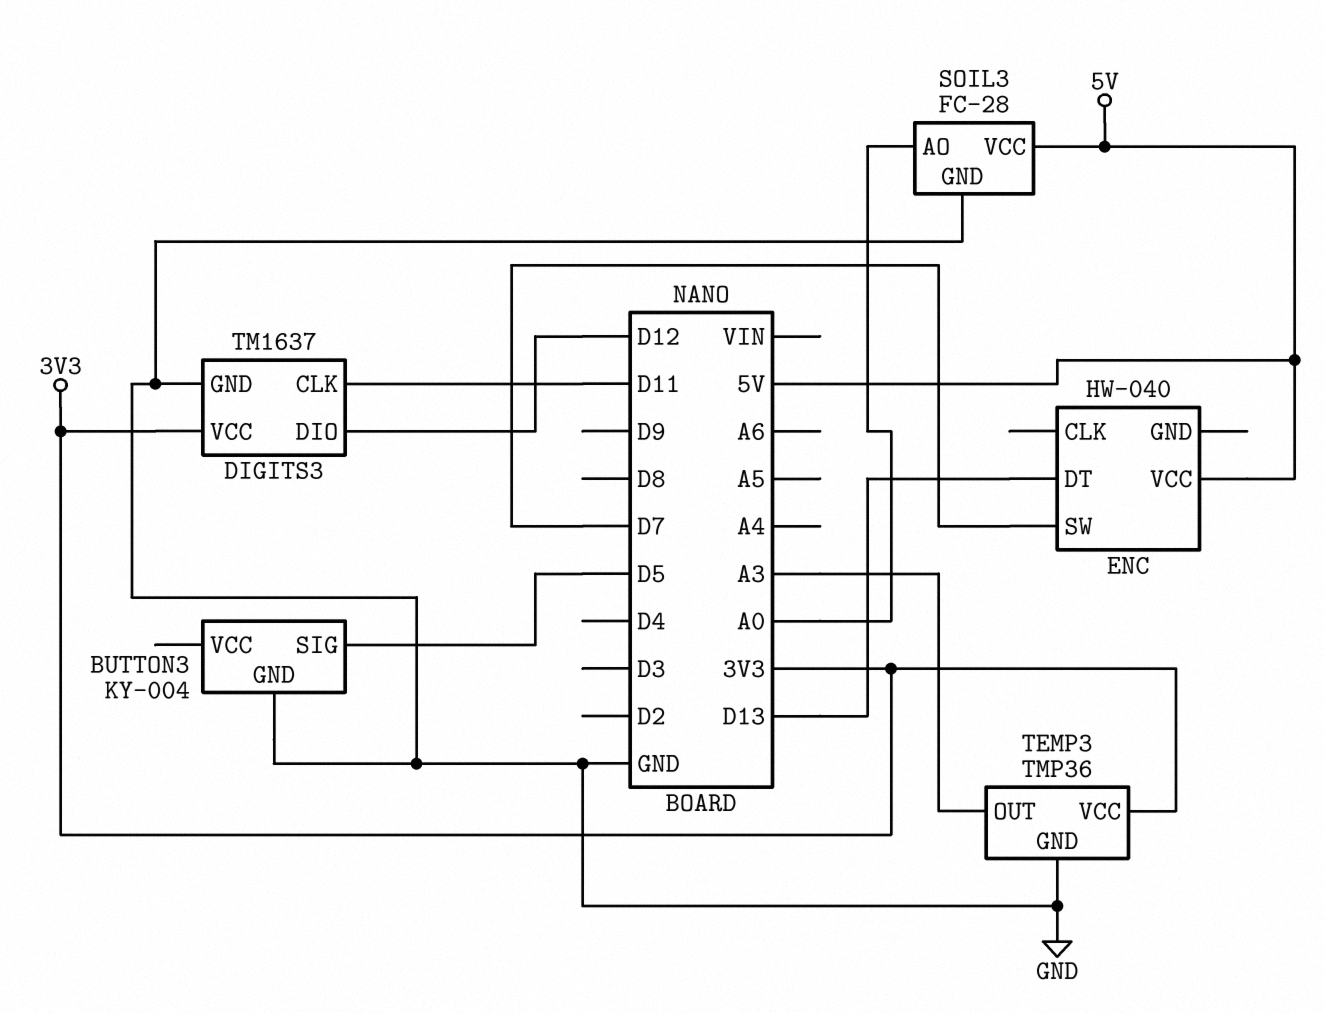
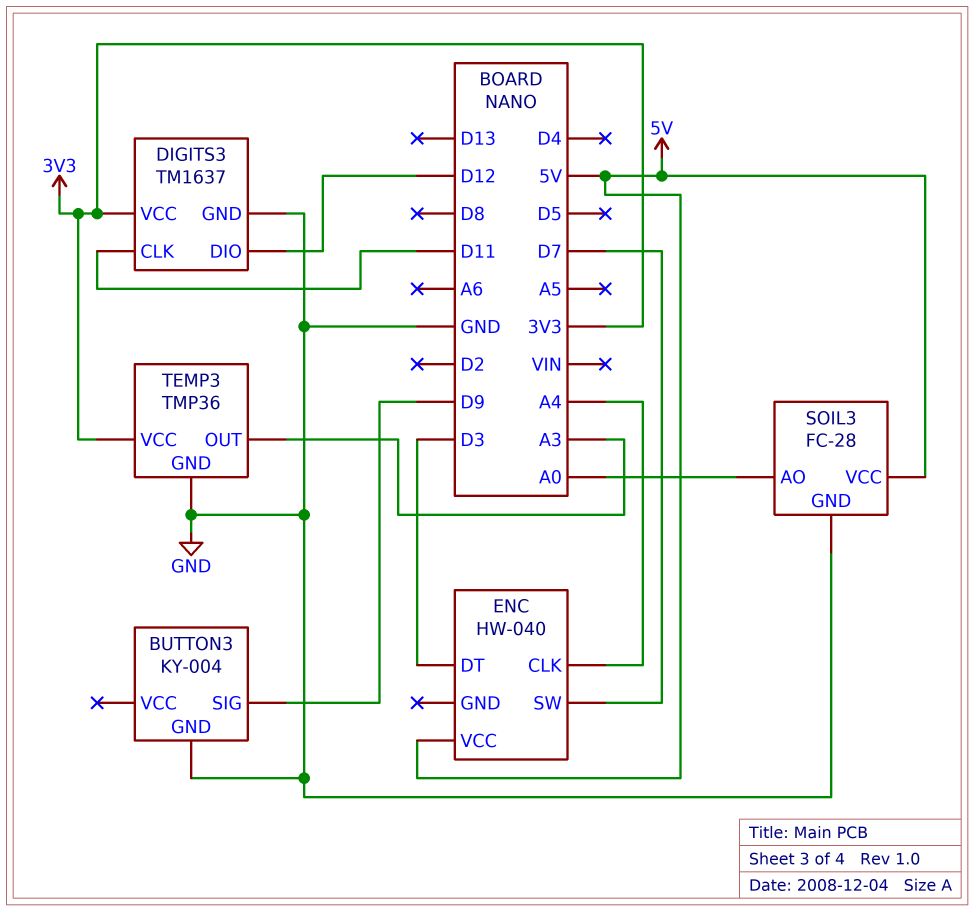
BUTTON3 pin SIG: D5 -> D9
ENC pin CLK: none -> A4
ENC pin DT: D13 -> D3

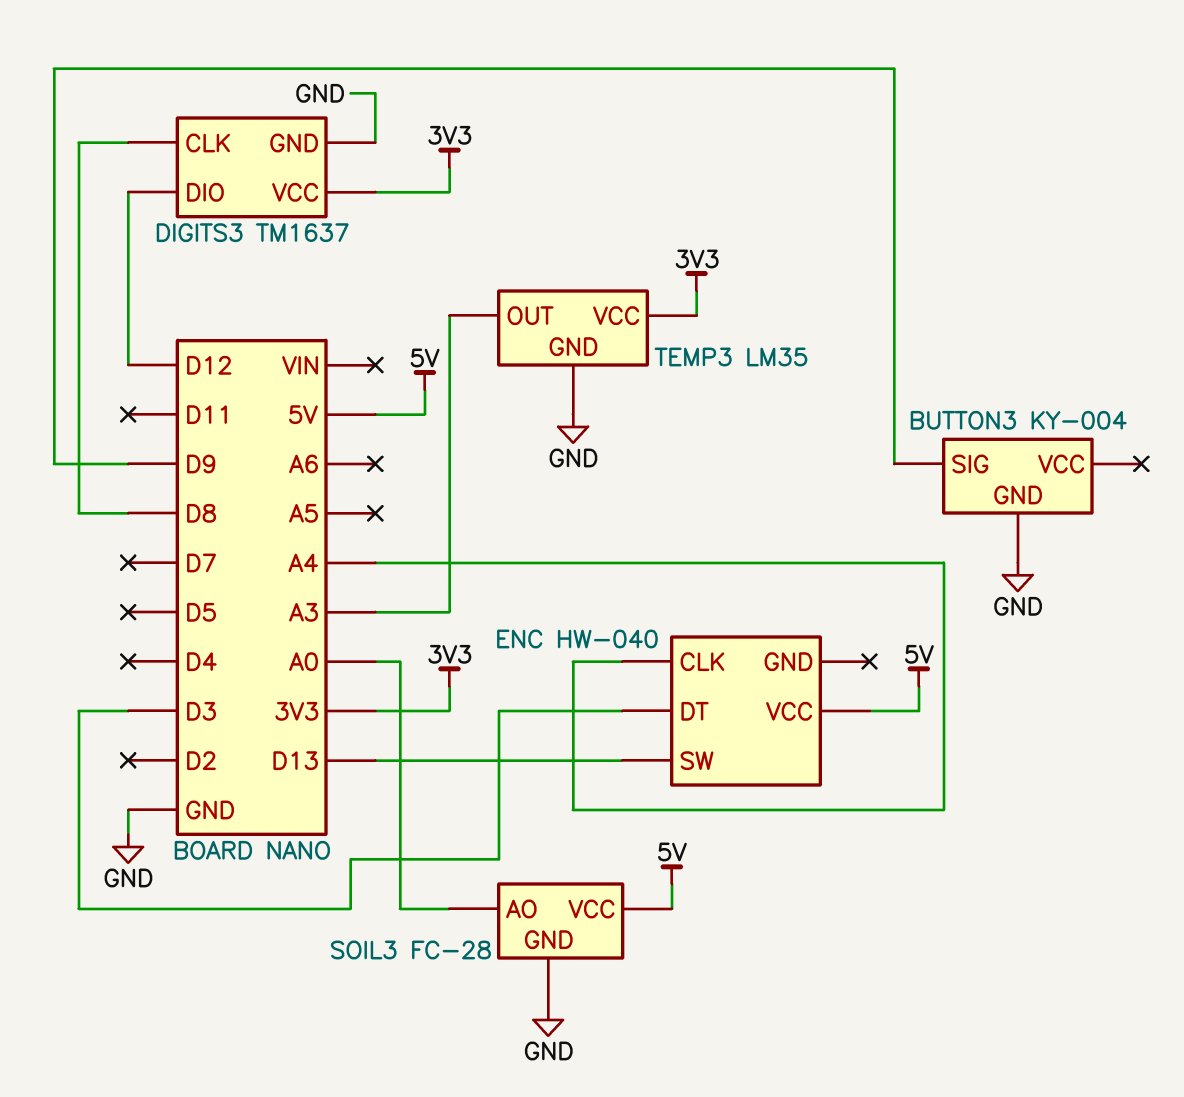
DIGITS3 pin CLK: D11 -> D8
ENC pin SW: D7 -> D13
TEMP3: TMP36 -> LM35

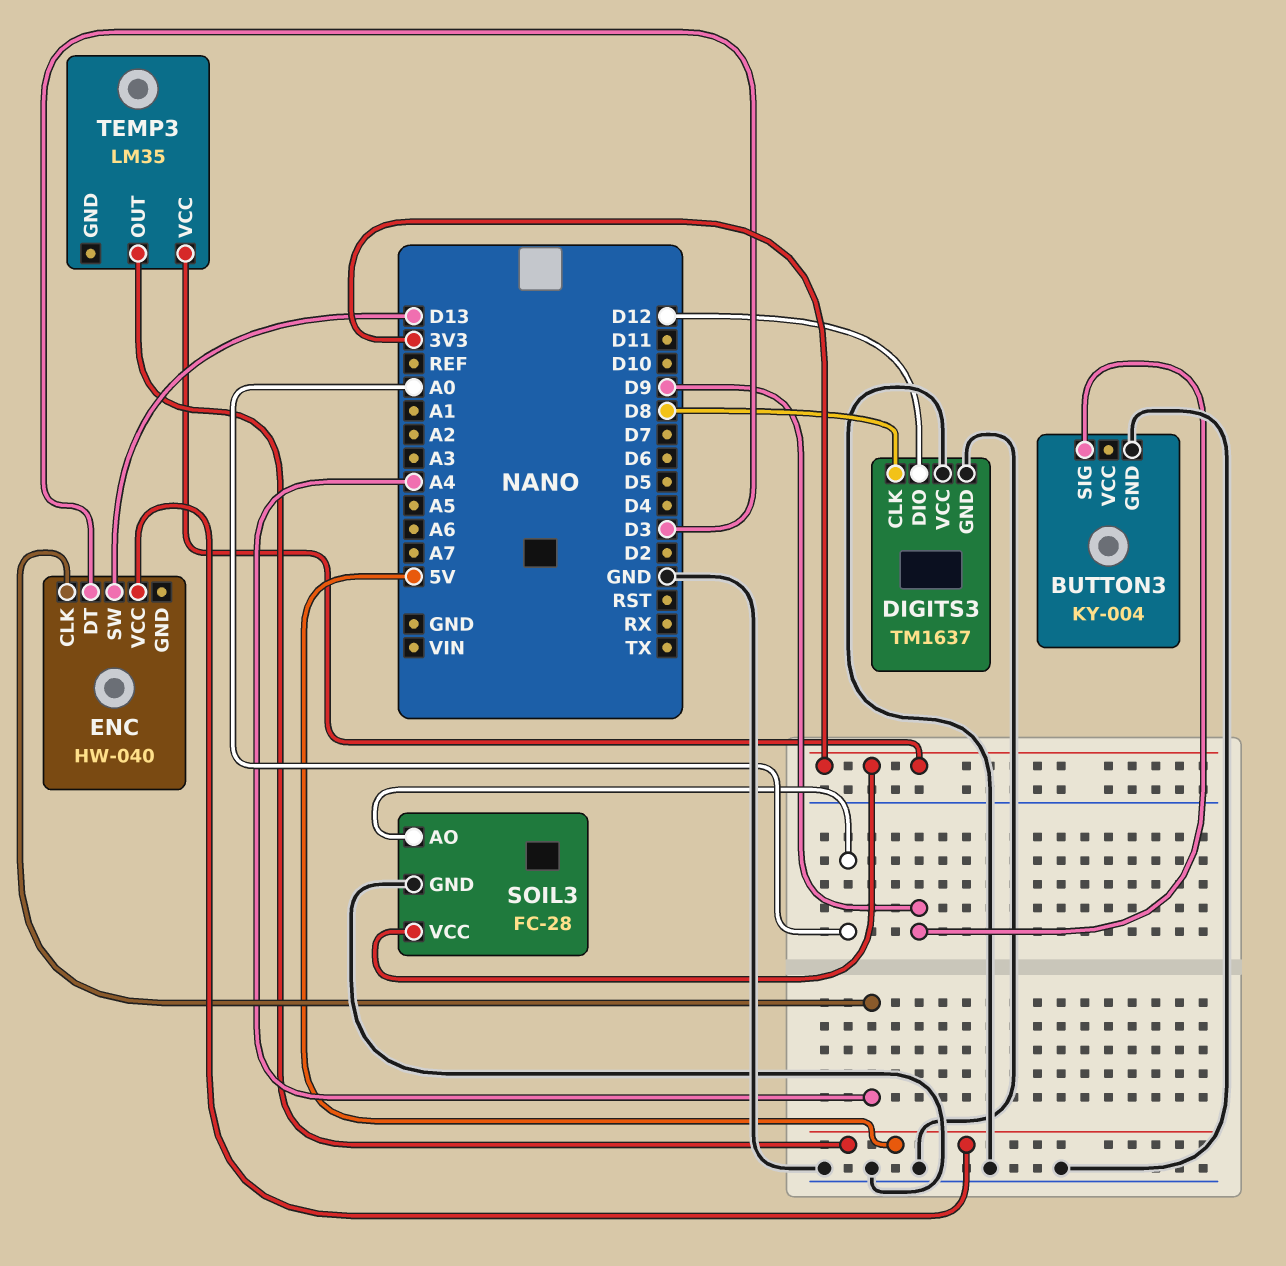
DIGITS3 pin VCC: 3V3 -> GND
SOIL3 pin VCC: 5V -> 3V3
TEMP3 pin GND: GND -> none
TEMP3 pin OUT: A3 -> 5V

